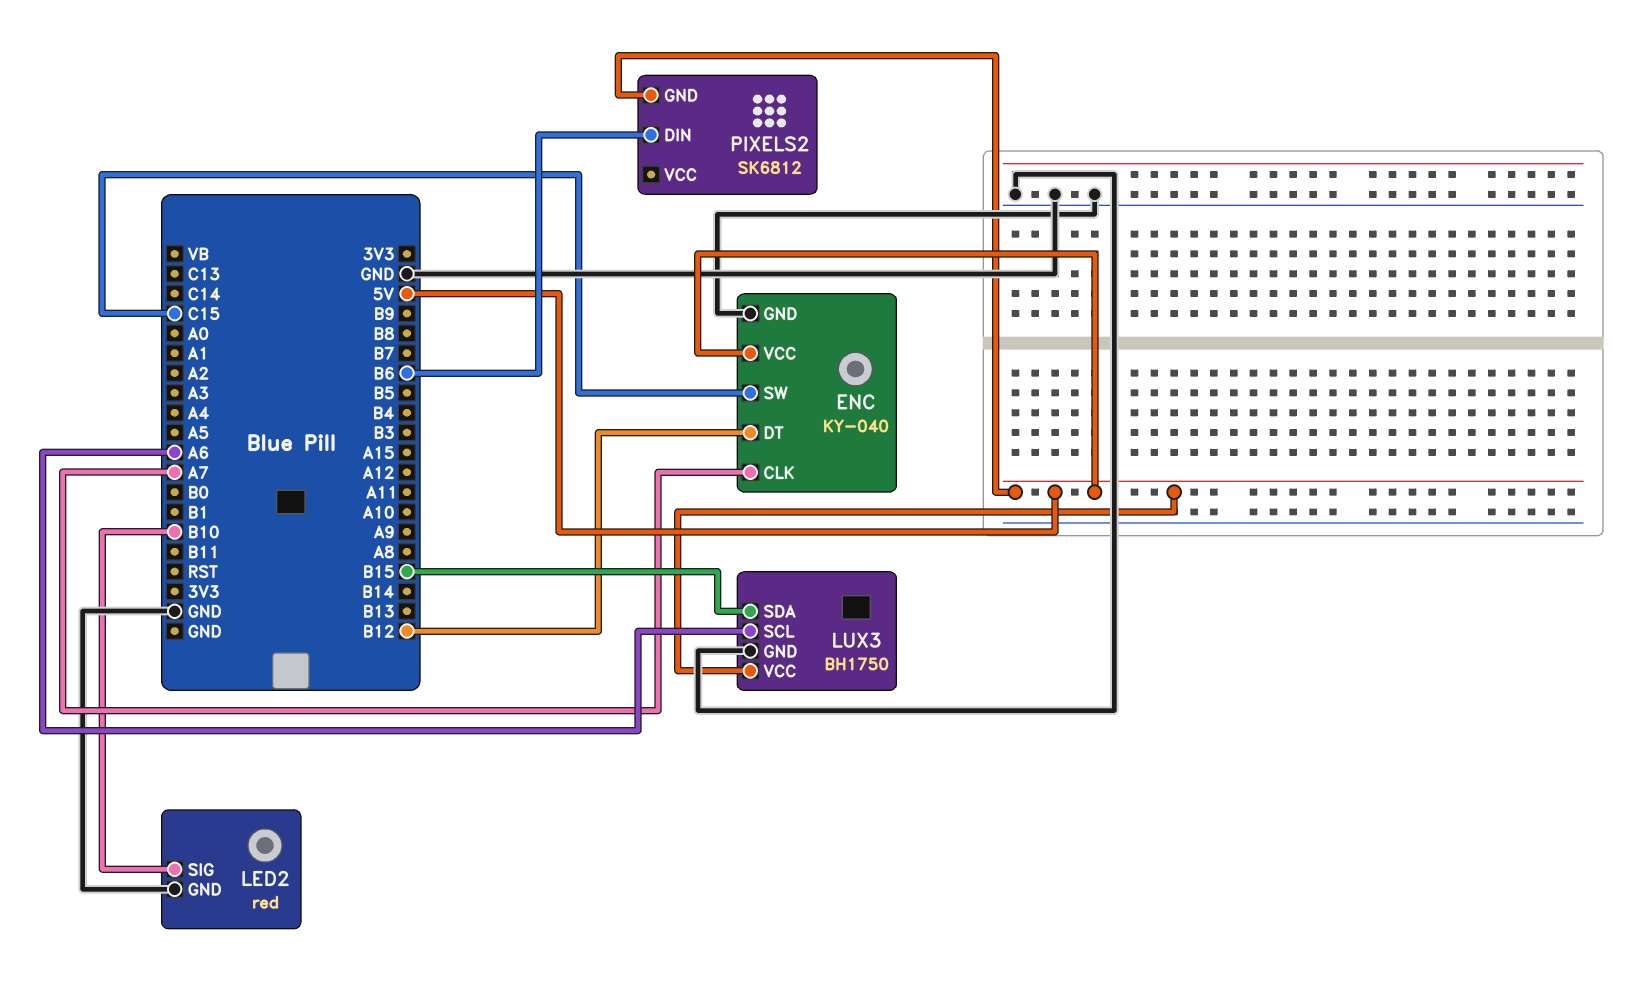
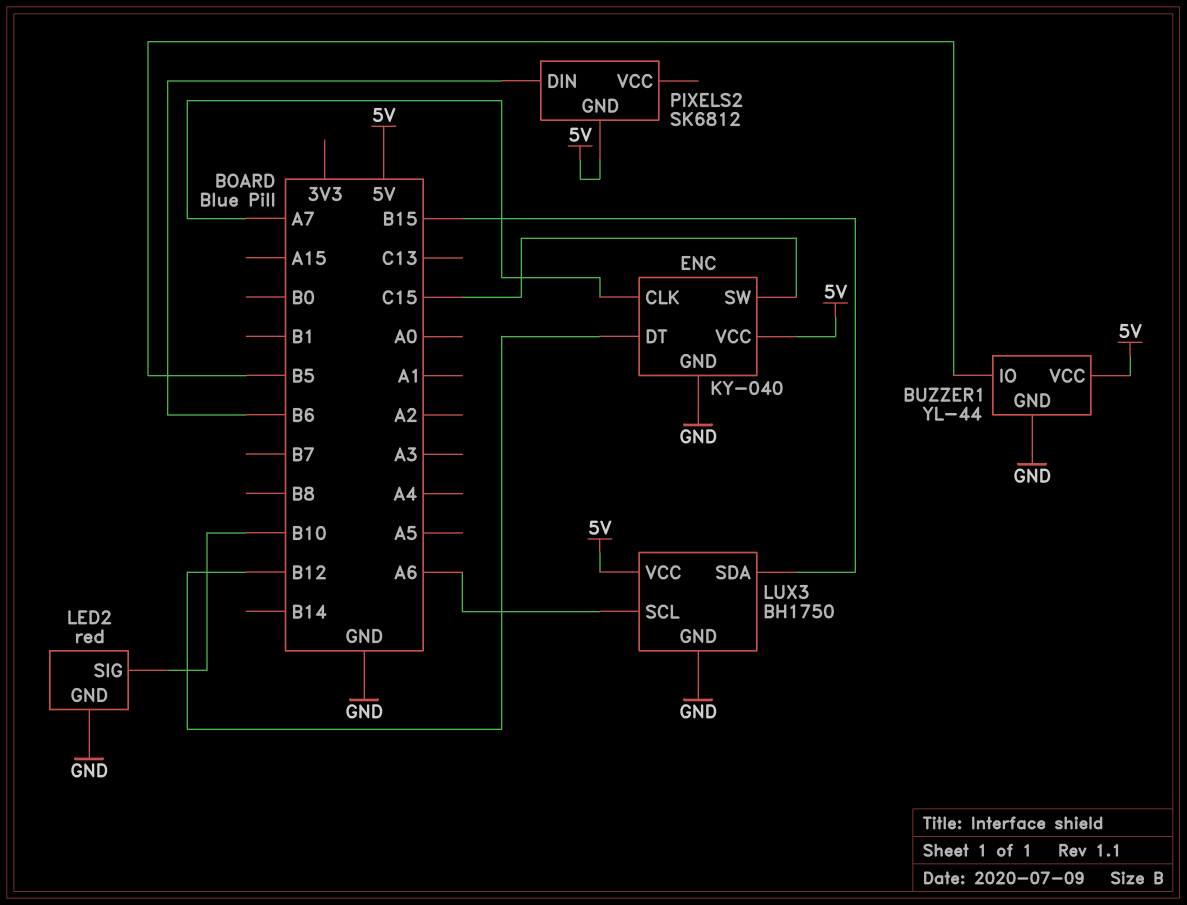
BUZZER1: none -> YL-44
BUZZER1 pin GND: none -> GND
BUZZER1 pin IO: none -> B5
BUZZER1 pin VCC: none -> 5V

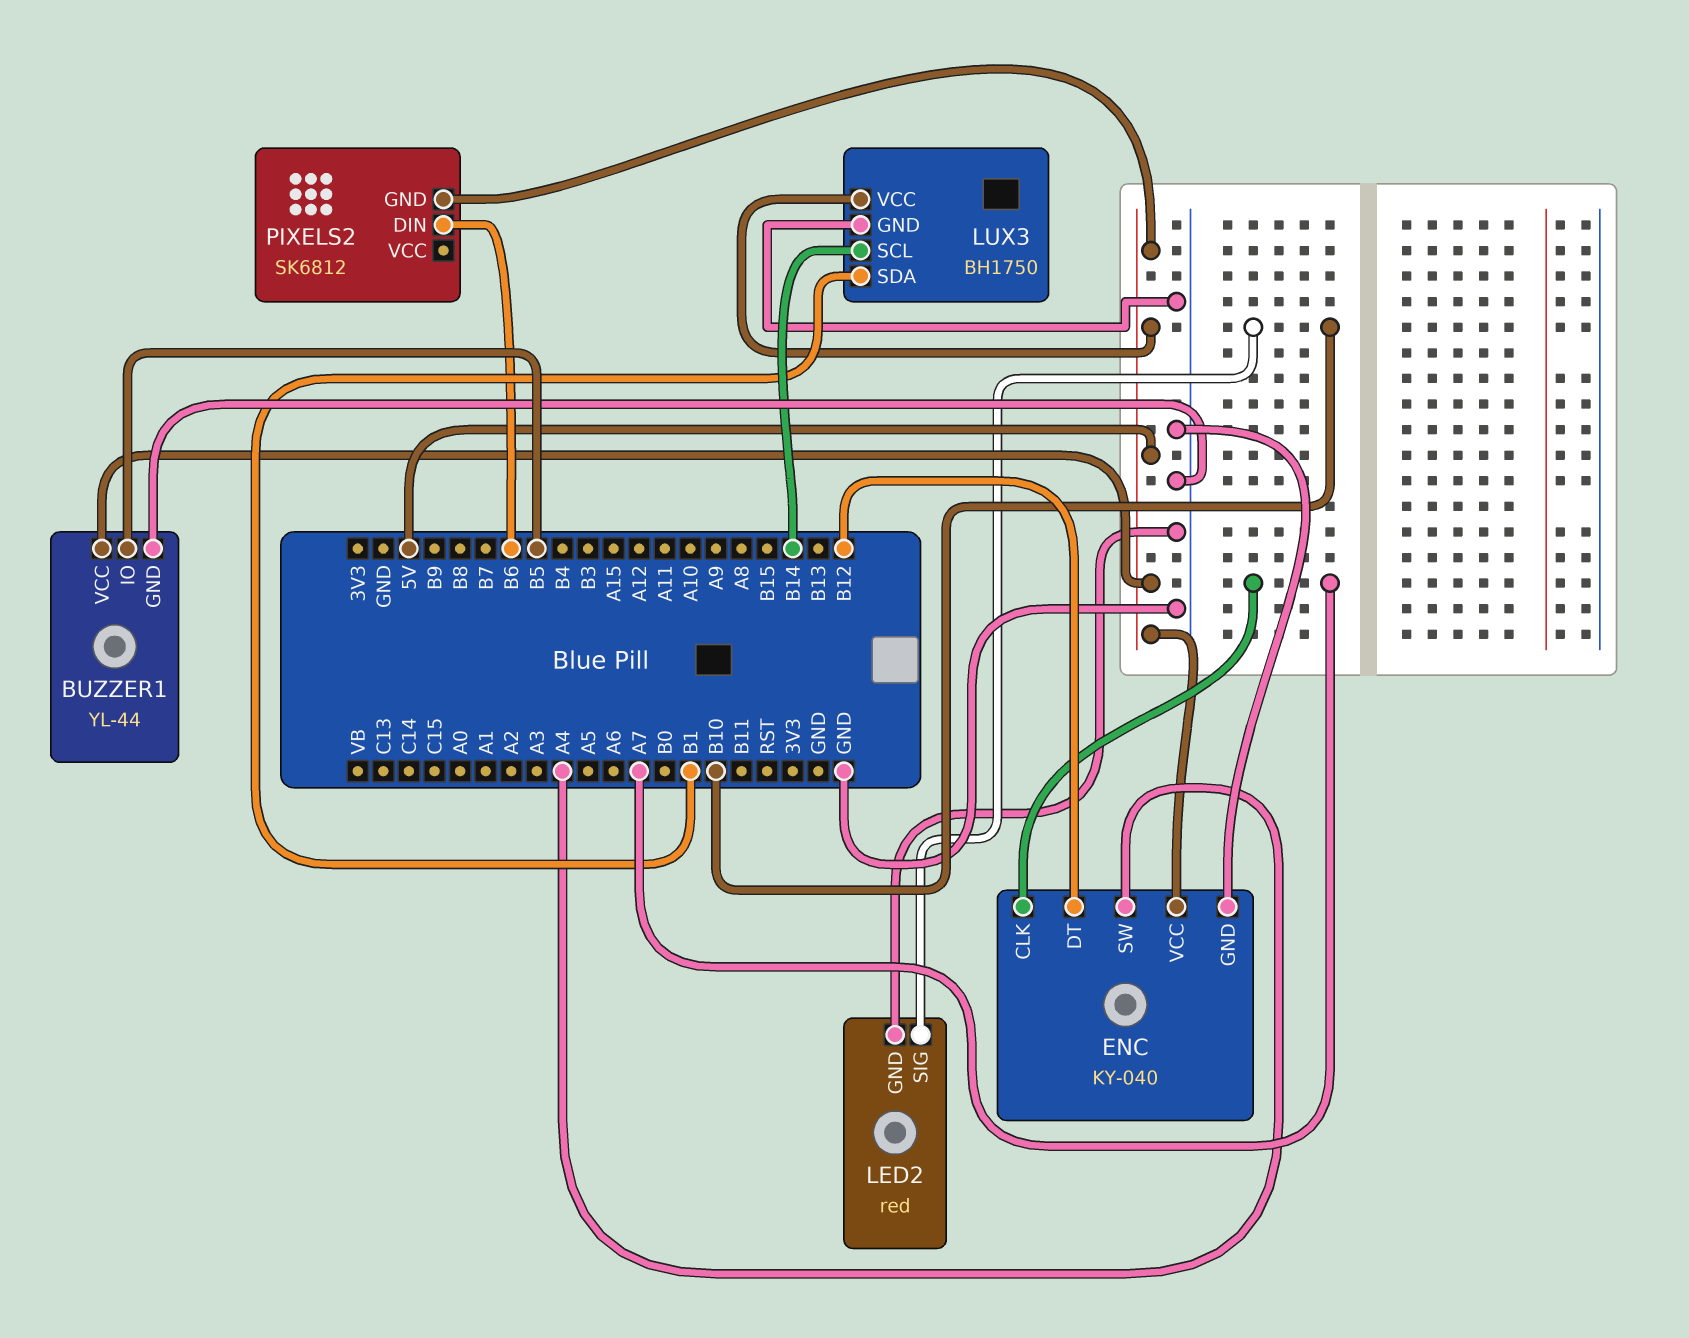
ENC pin SW: C15 -> A4
LUX3 pin SCL: A6 -> B14
LUX3 pin SDA: B15 -> B1

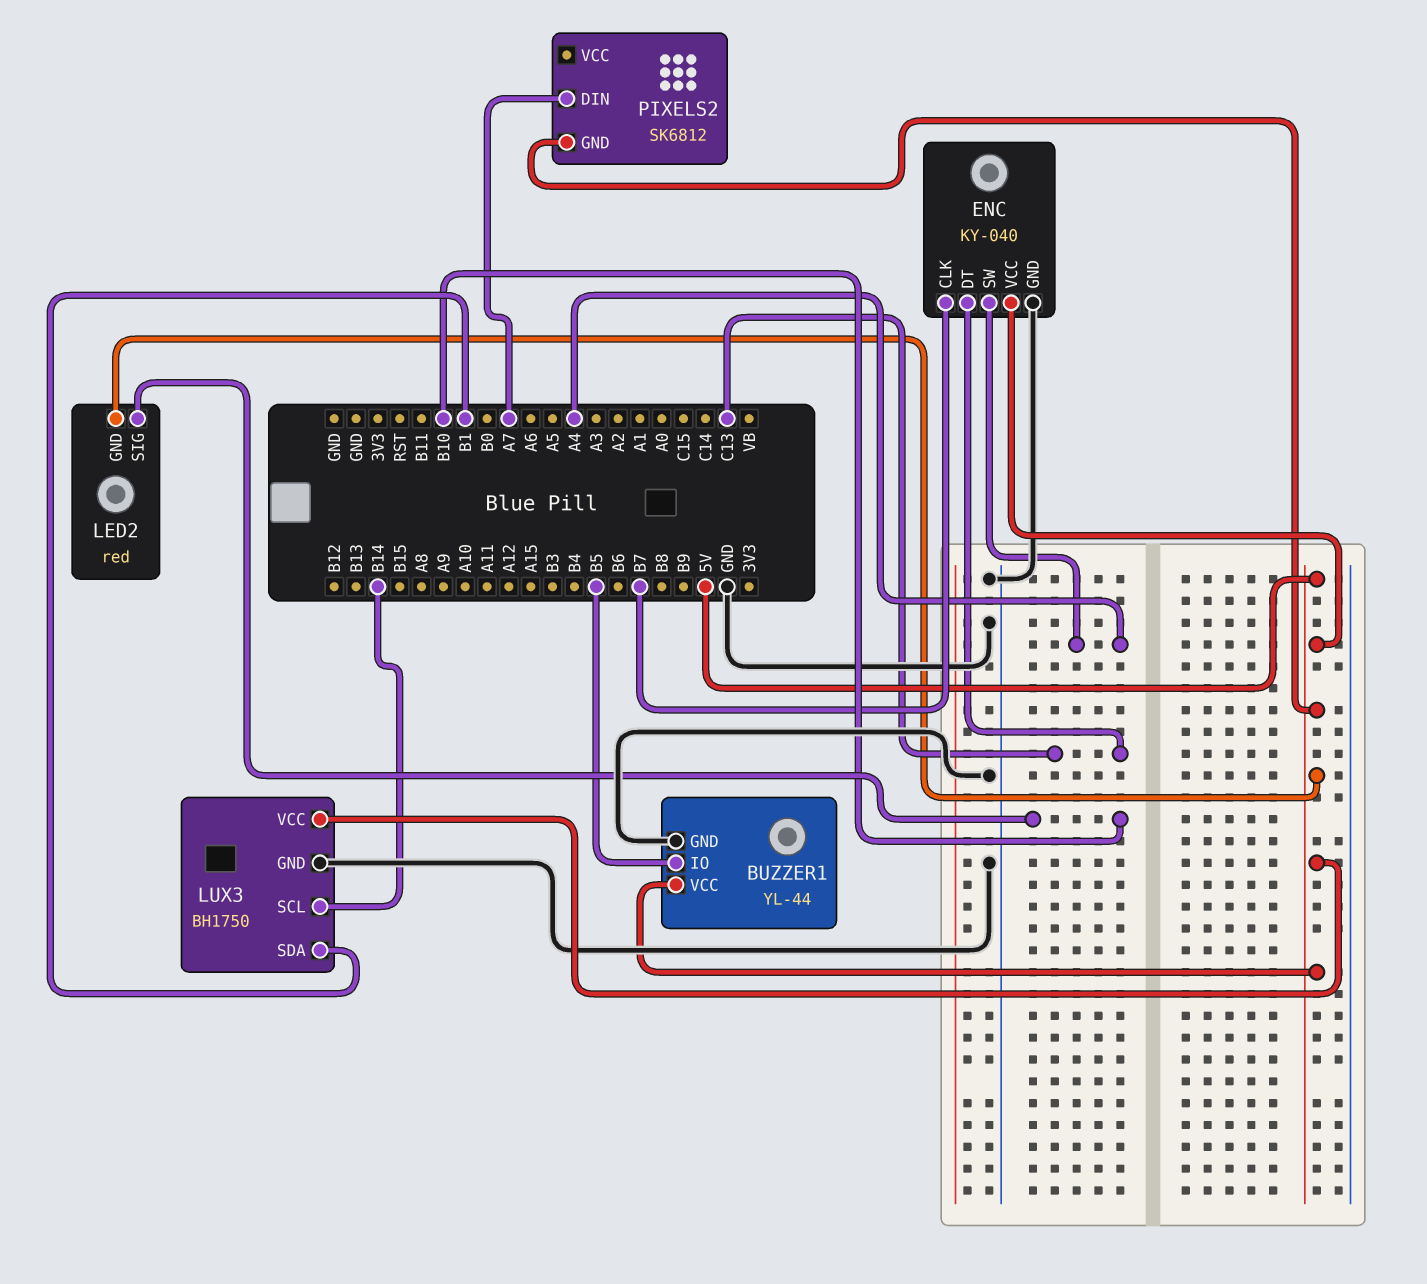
ENC pin CLK: A7 -> B7
ENC pin DT: B12 -> C13
LED2 pin GND: GND -> 5V
PIXELS2 pin DIN: B6 -> A7

